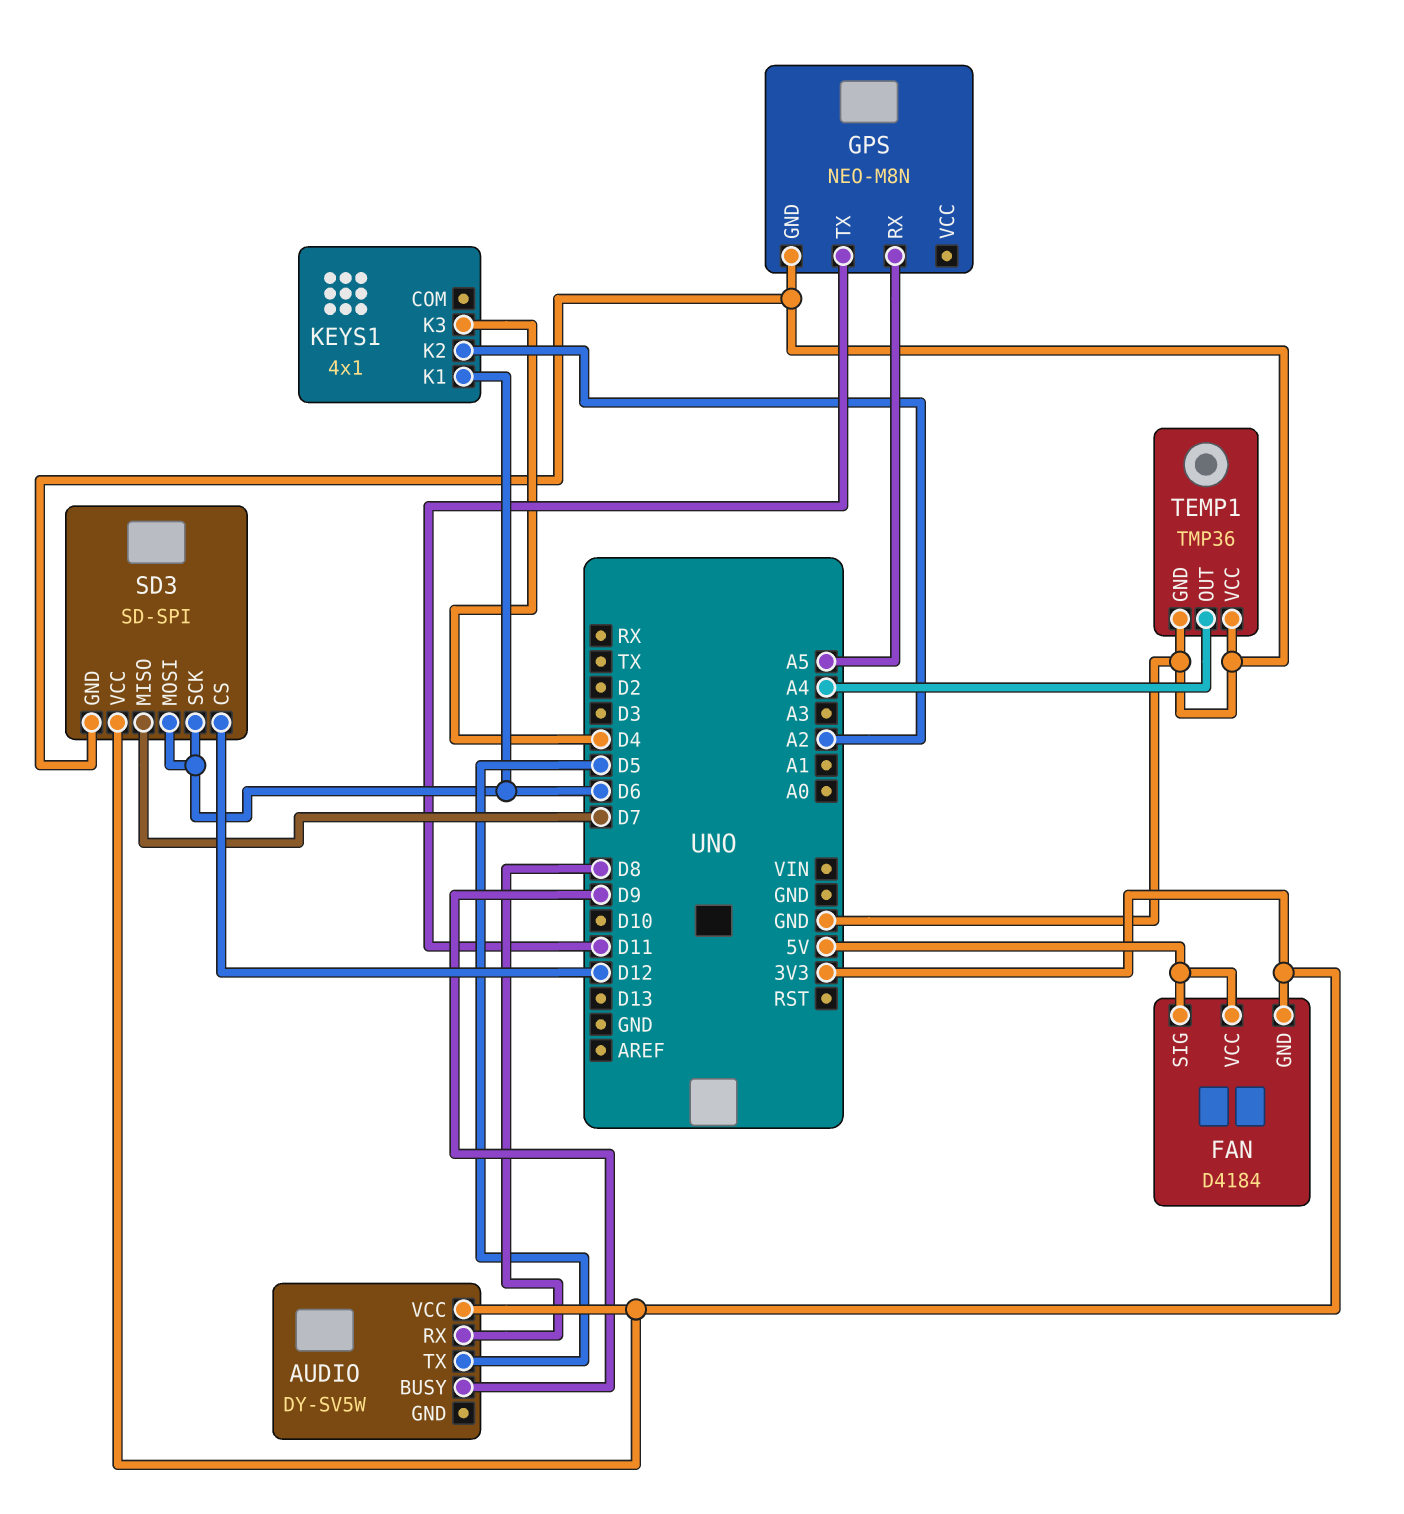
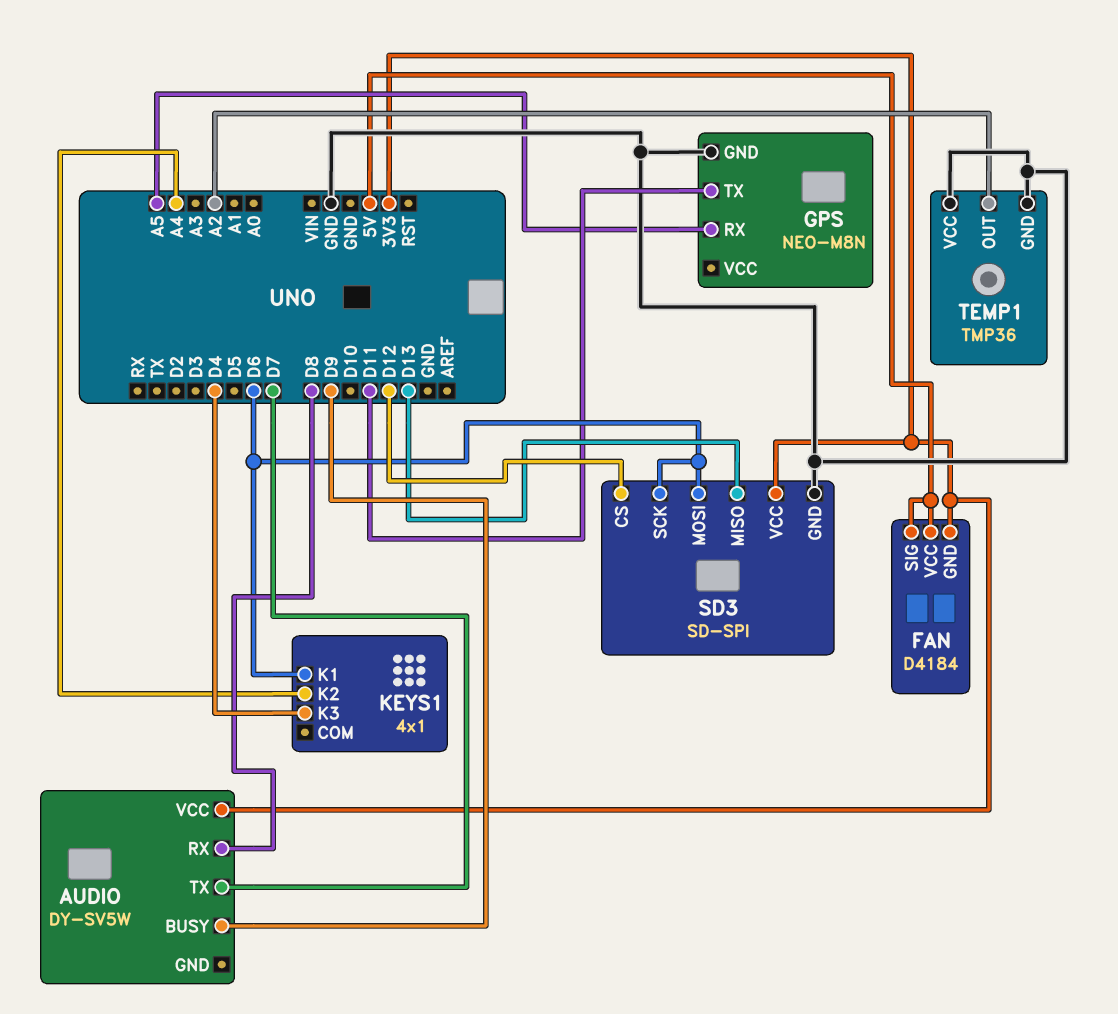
AUDIO pin TX: D5 -> D7
KEYS1 pin K2: A2 -> A4
SD3 pin MISO: D7 -> D13
TEMP1 pin OUT: A4 -> A2

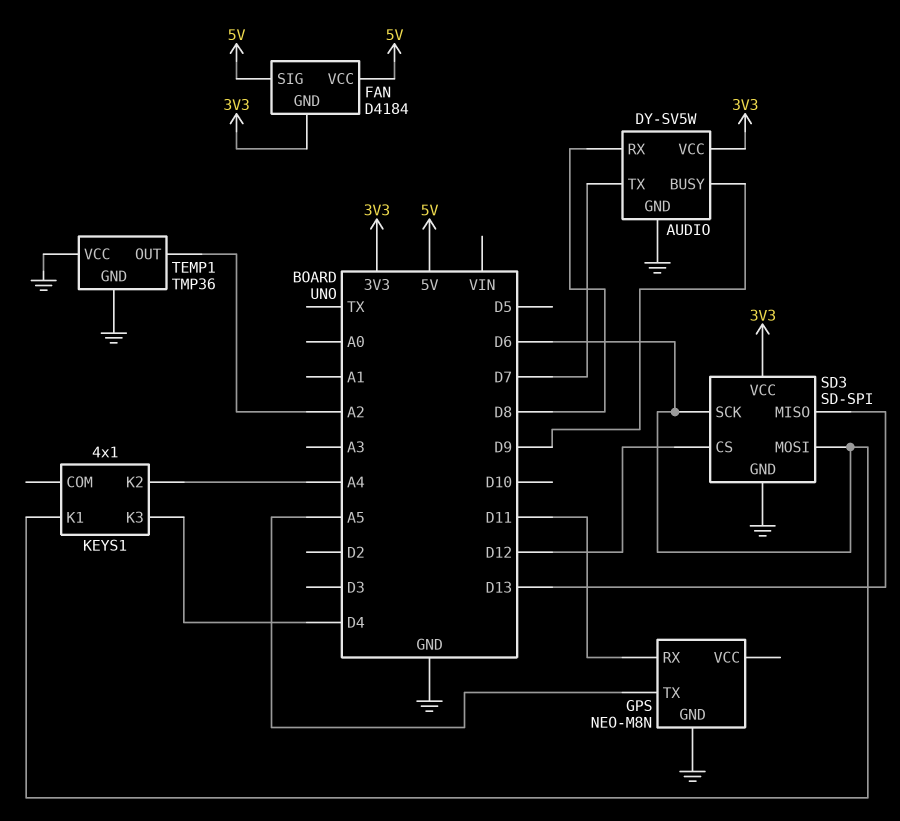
AUDIO pin GND: none -> GND
GPS pin RX: A5 -> D11
GPS pin TX: D11 -> A5

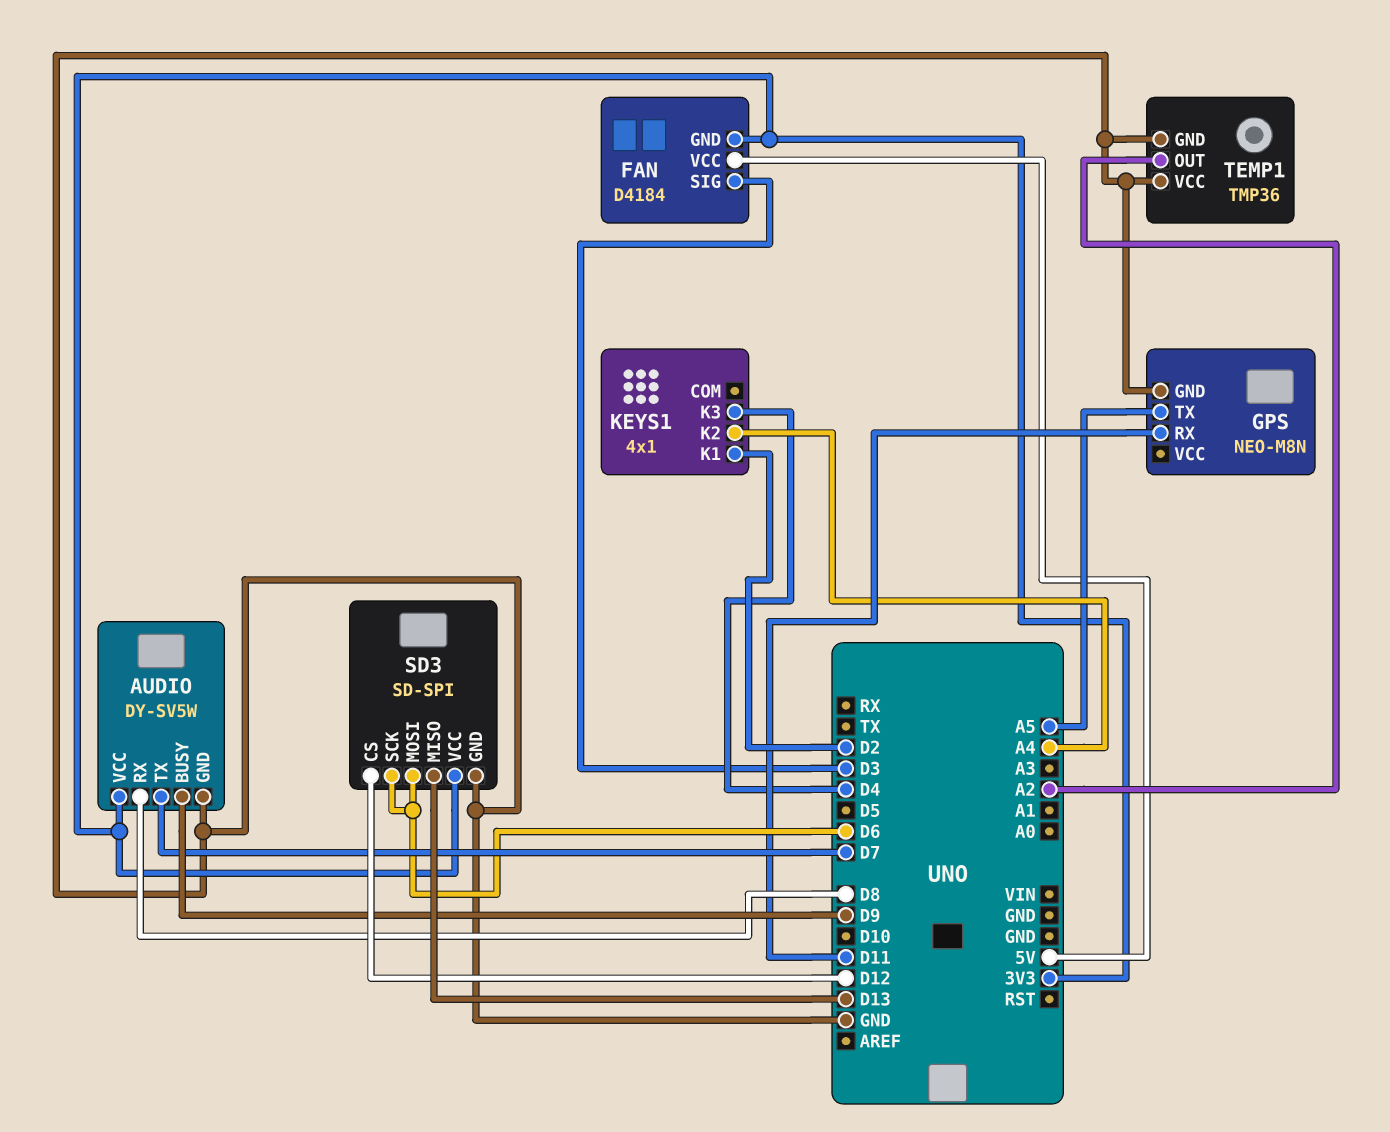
FAN pin SIG: 5V -> D3
KEYS1 pin K1: D6 -> D2

